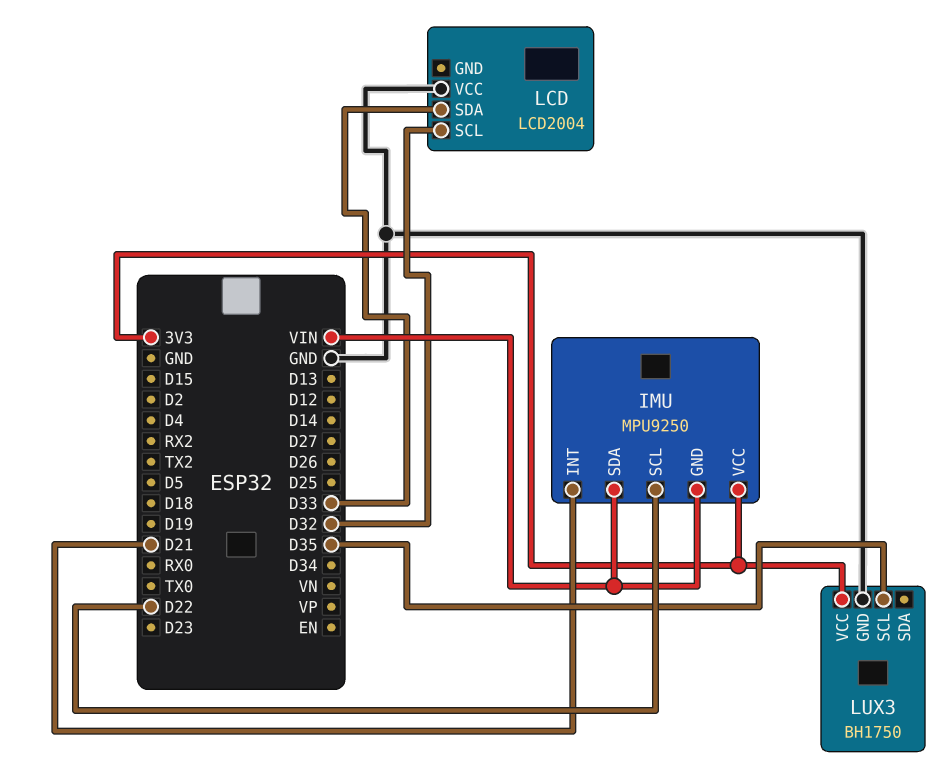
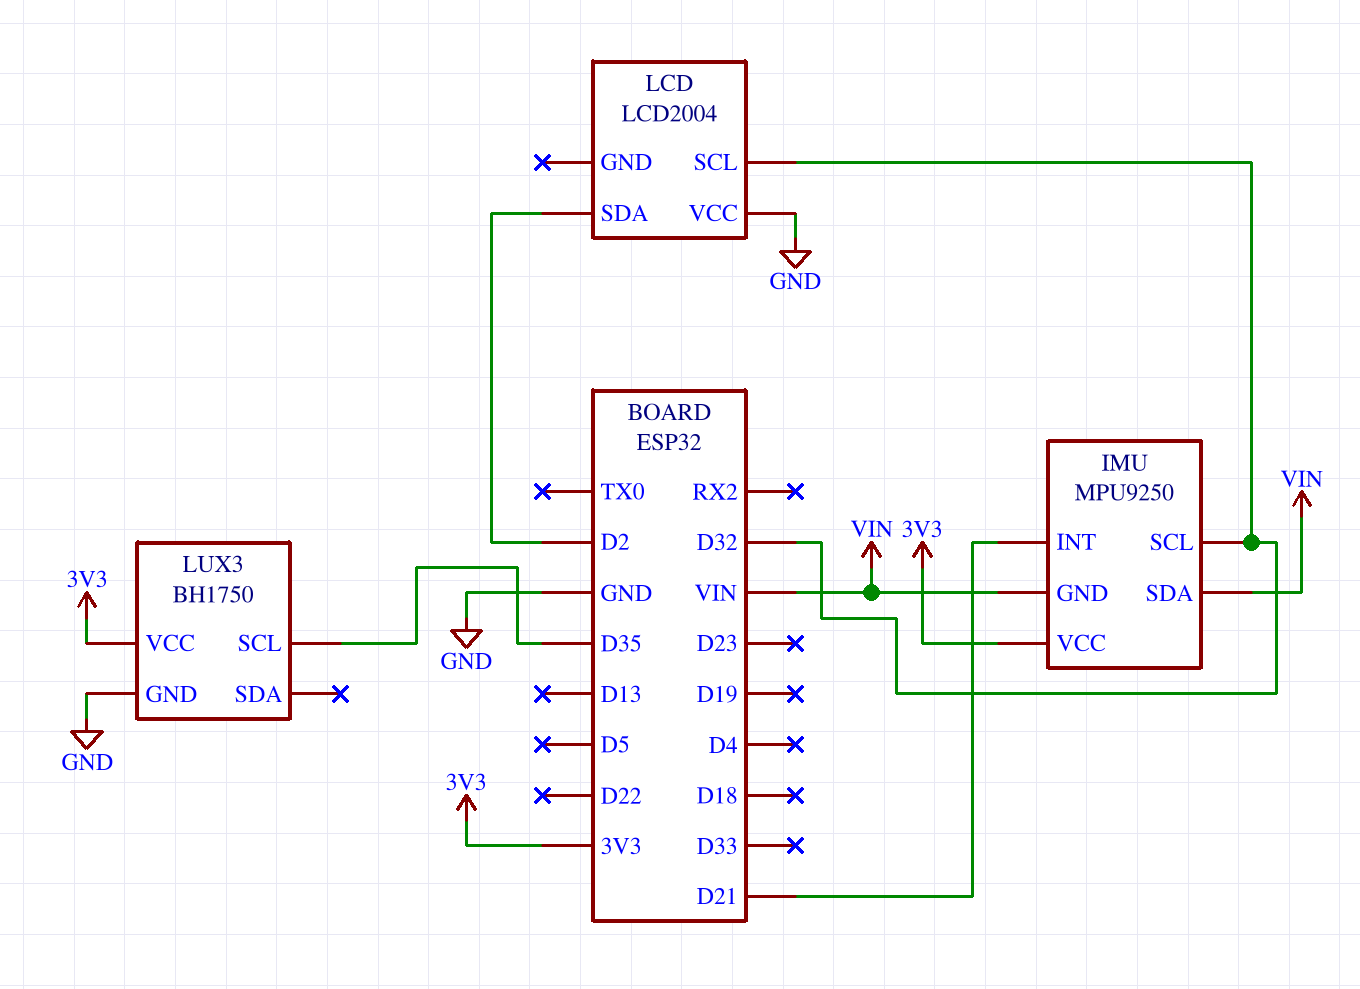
IMU pin SCL: D22 -> D32
LCD pin SDA: D33 -> D2

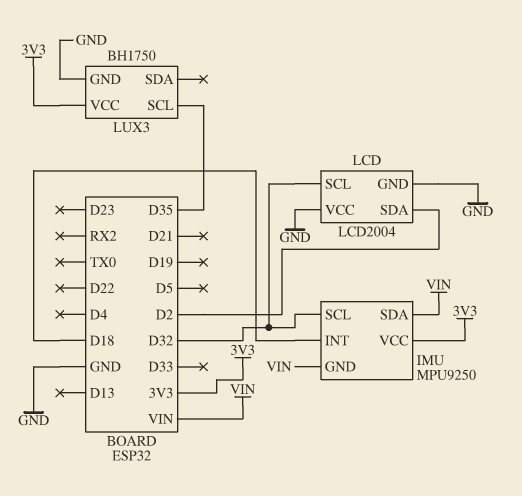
IMU pin INT: D21 -> D18
LCD pin GND: none -> GND

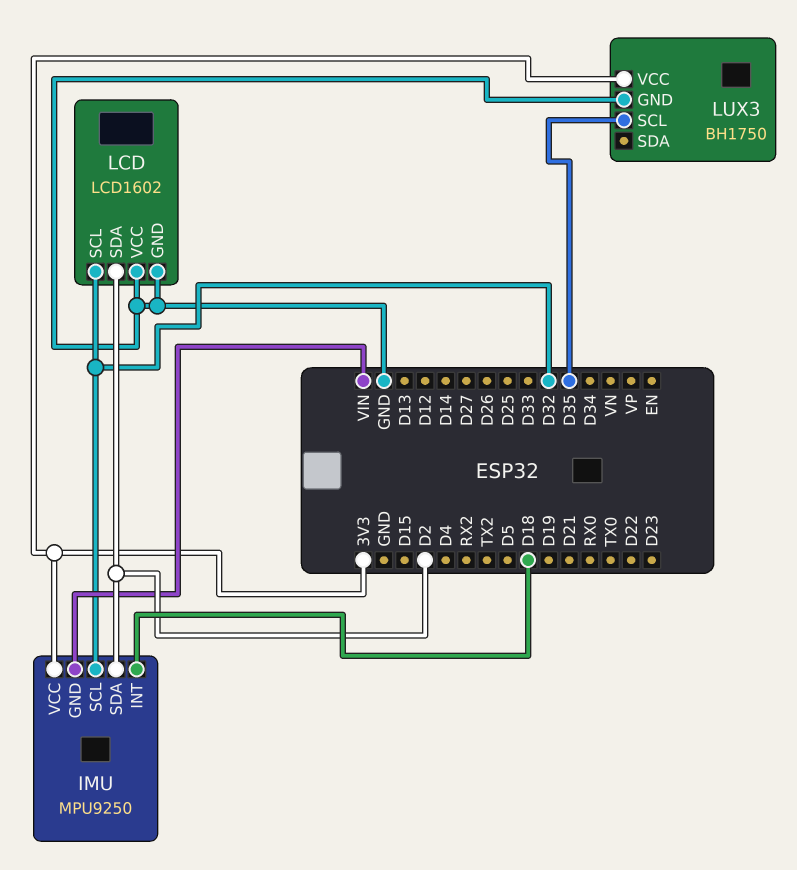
IMU pin SDA: VIN -> D2
LCD: LCD2004 -> LCD1602

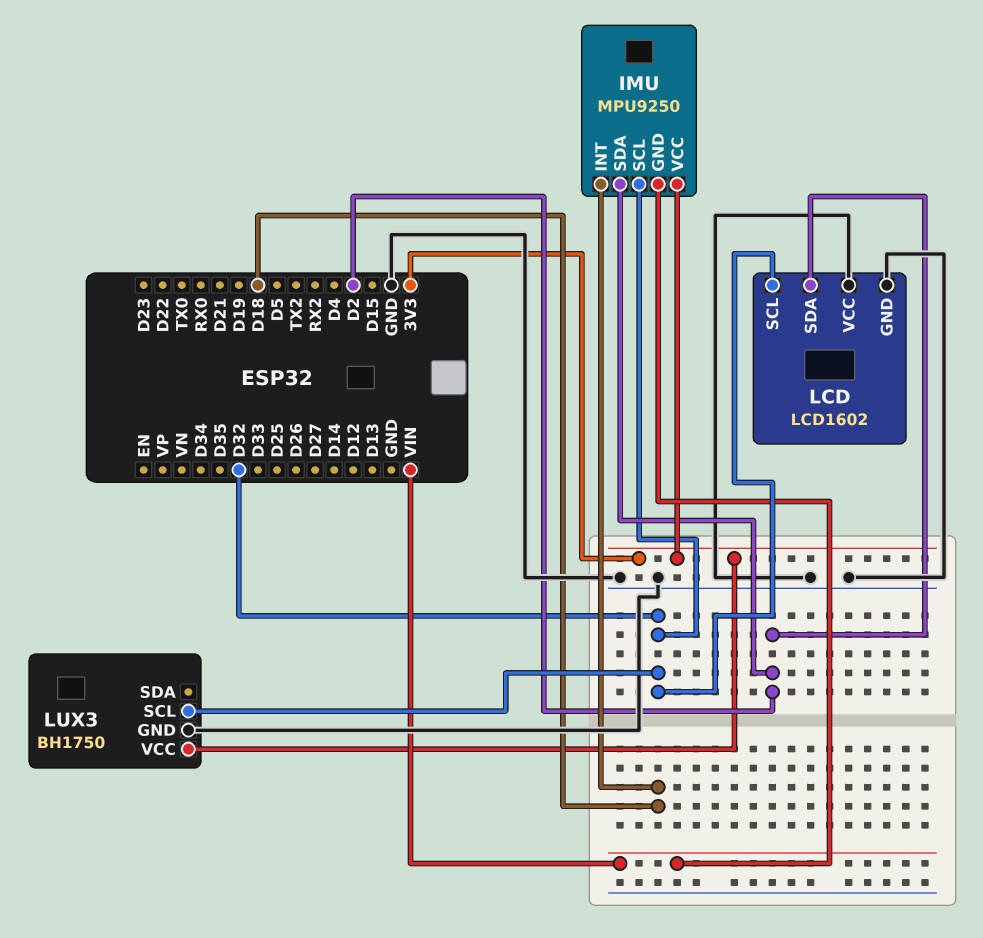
LUX3 pin SCL: D35 -> D32

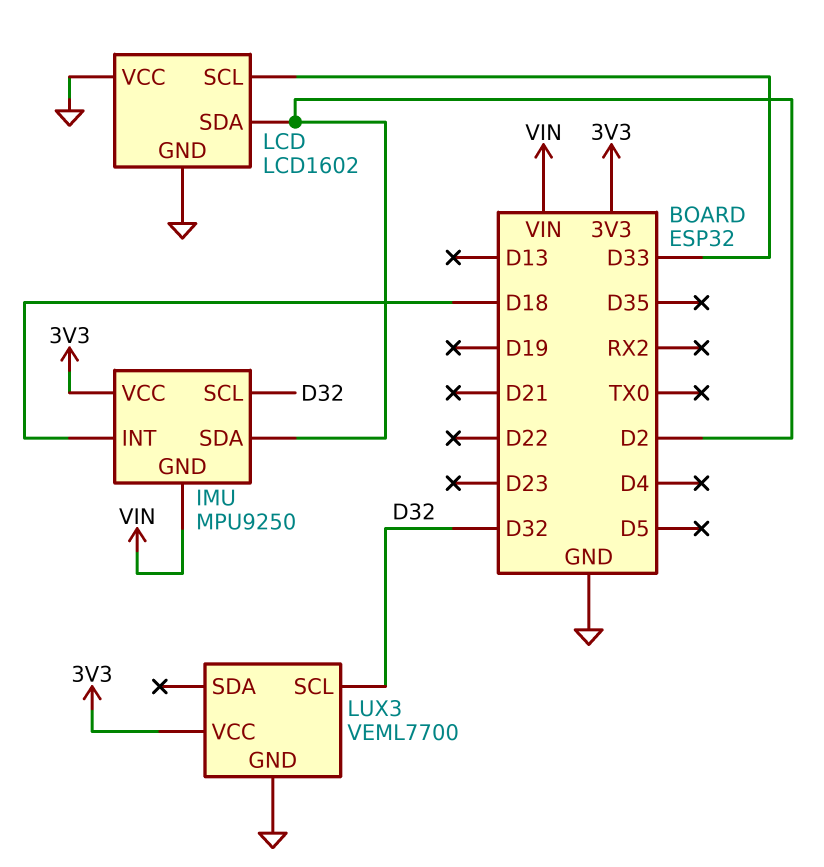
LCD pin SCL: D32 -> D33
LUX3: BH1750 -> VEML7700

